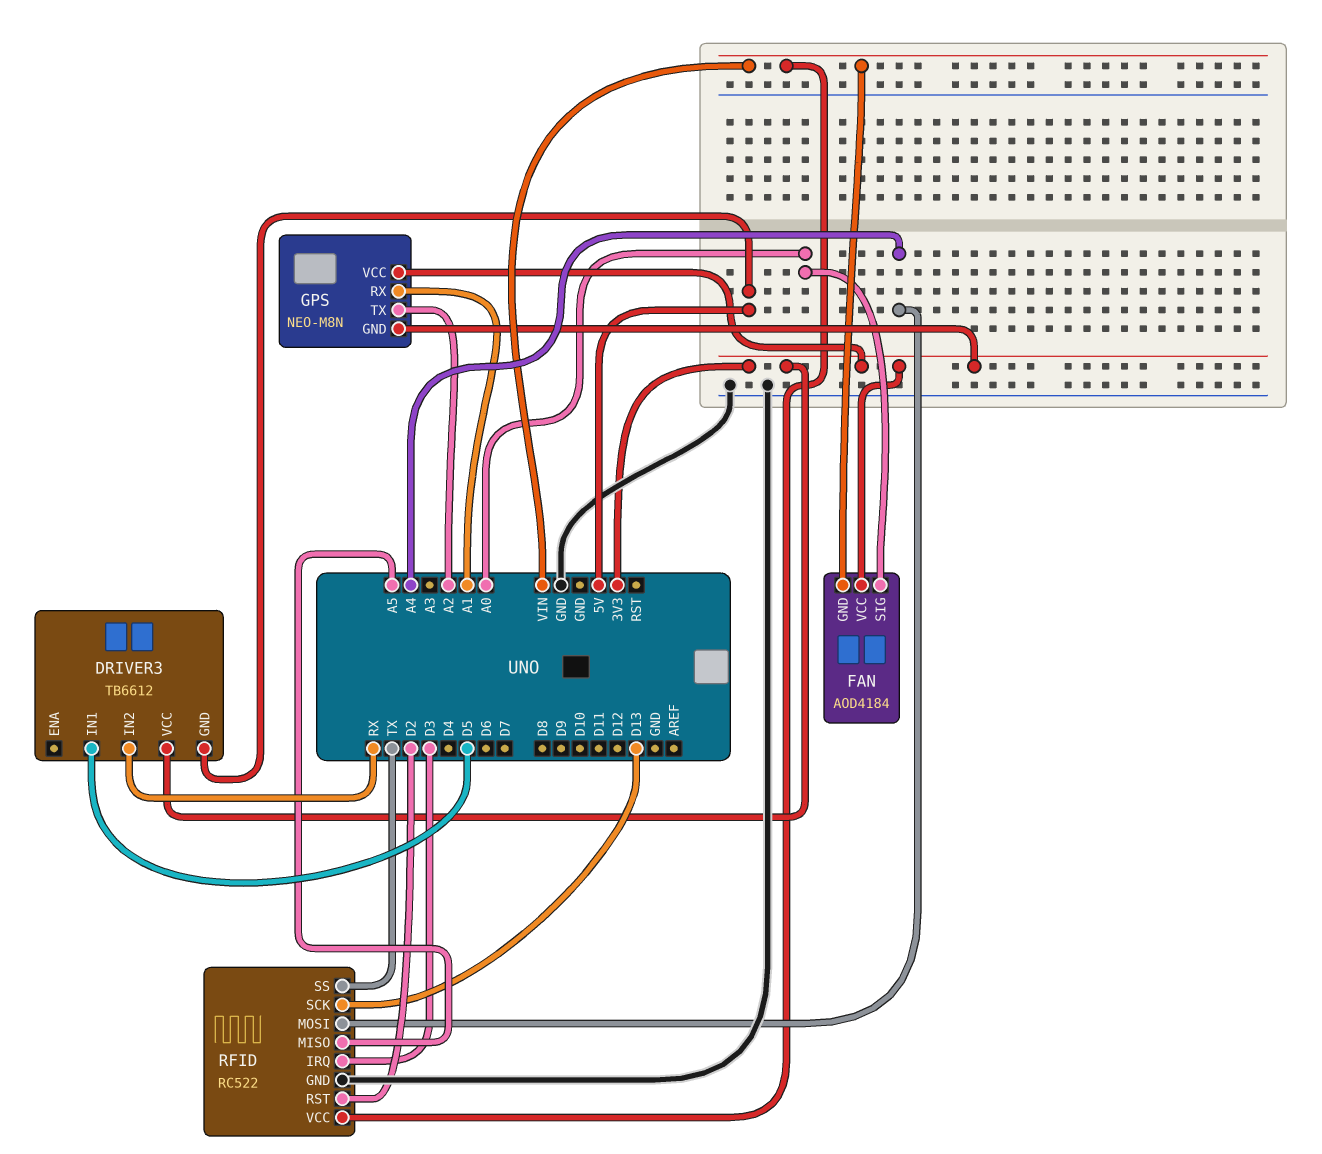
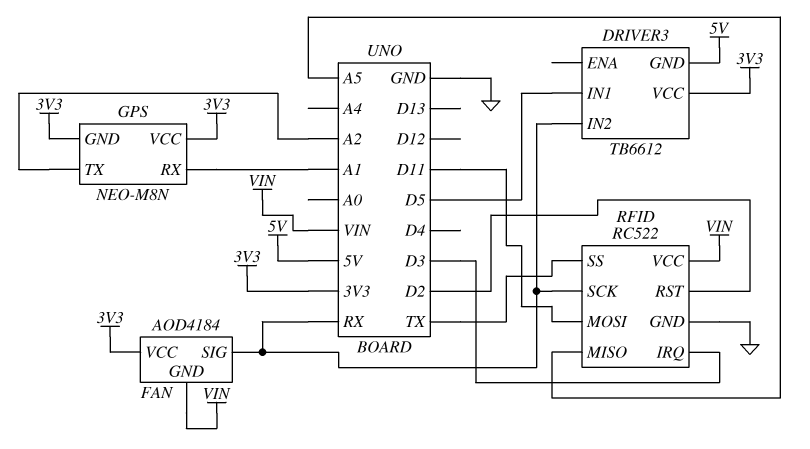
FAN pin SIG: A0 -> RX
RFID pin MOSI: A4 -> D11
RFID pin SCK: D13 -> RX

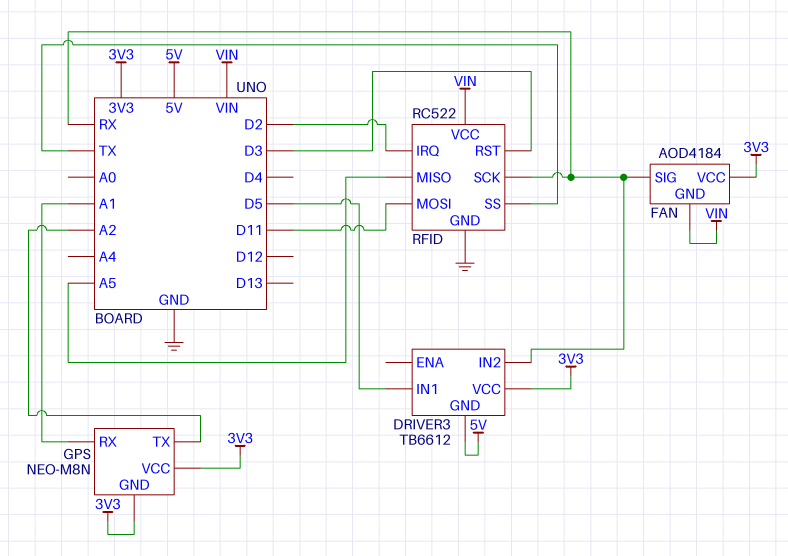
RFID pin IRQ: D3 -> D2
RFID pin RST: D2 -> D3

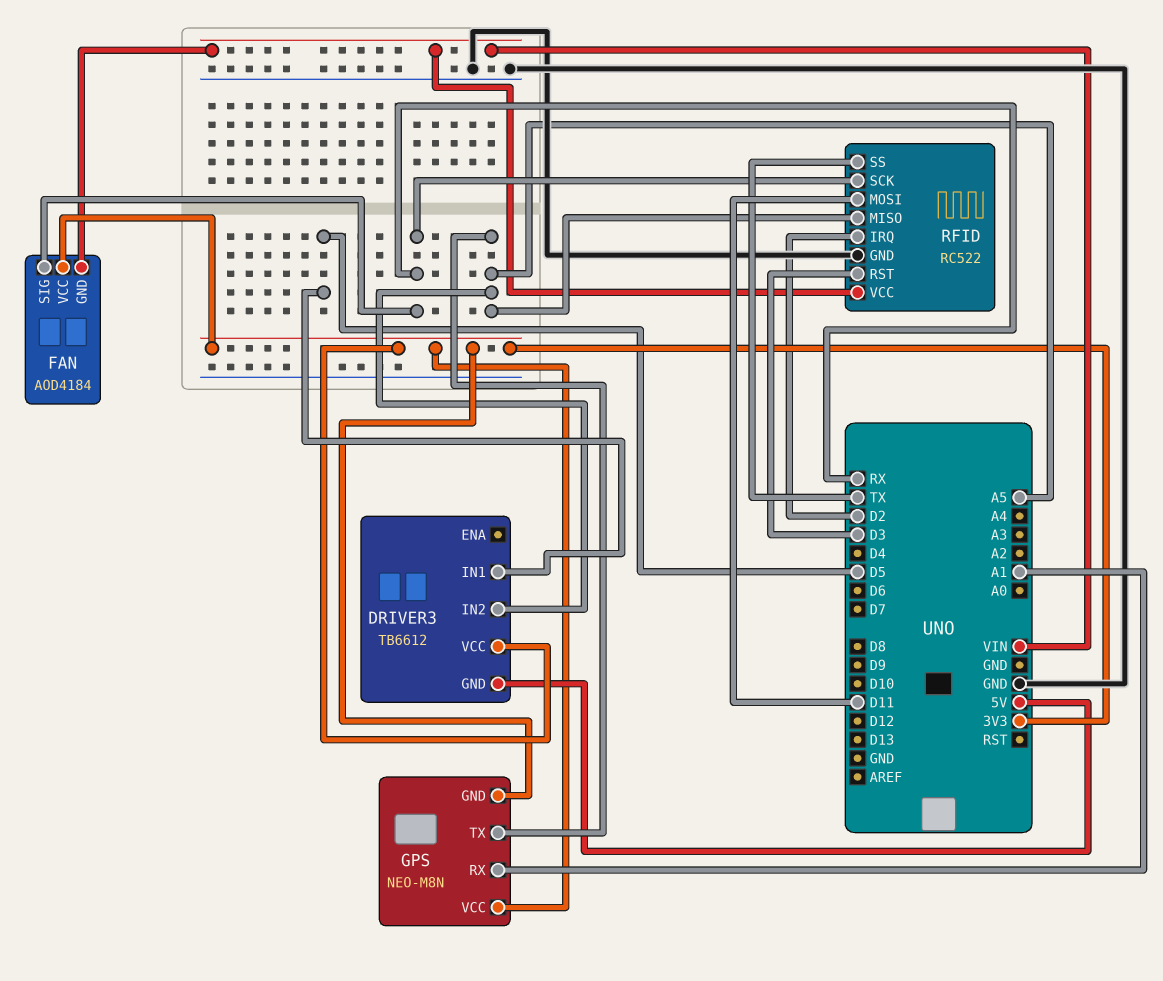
DRIVER3 pin IN2: RX -> A5
GPS pin TX: A2 -> A5

